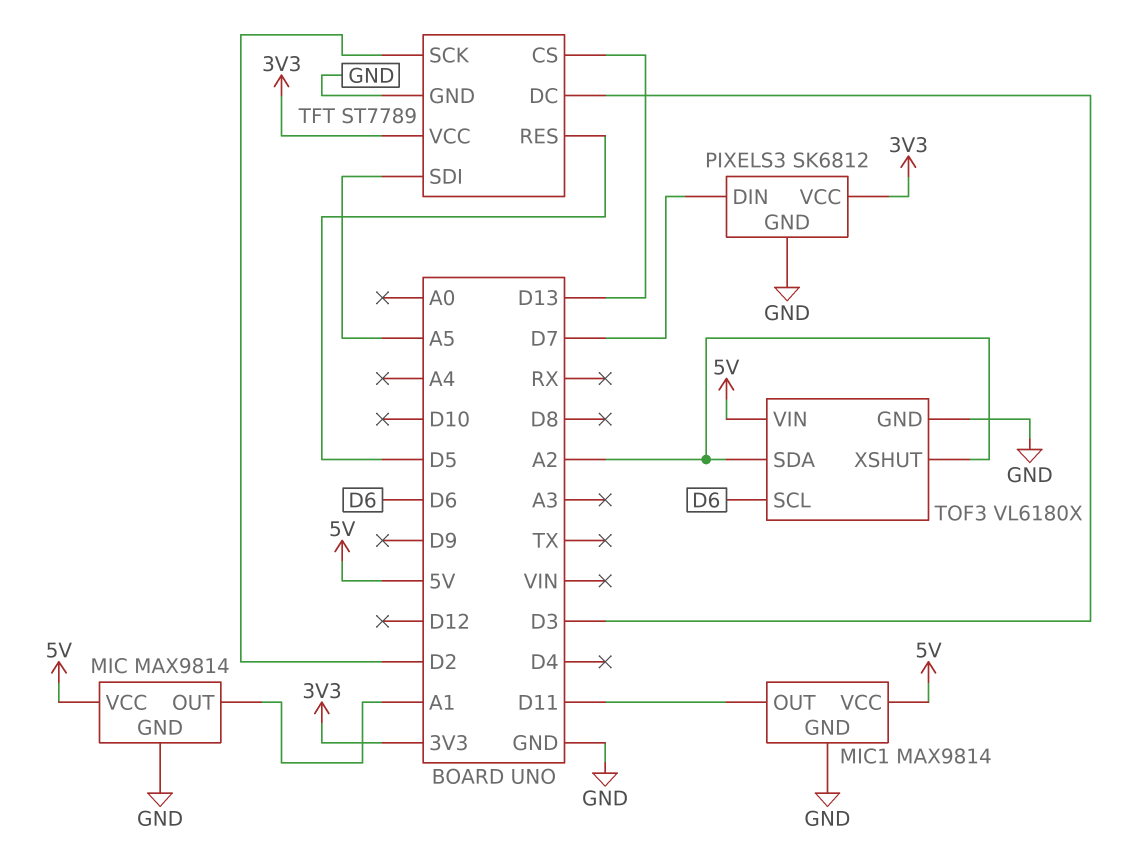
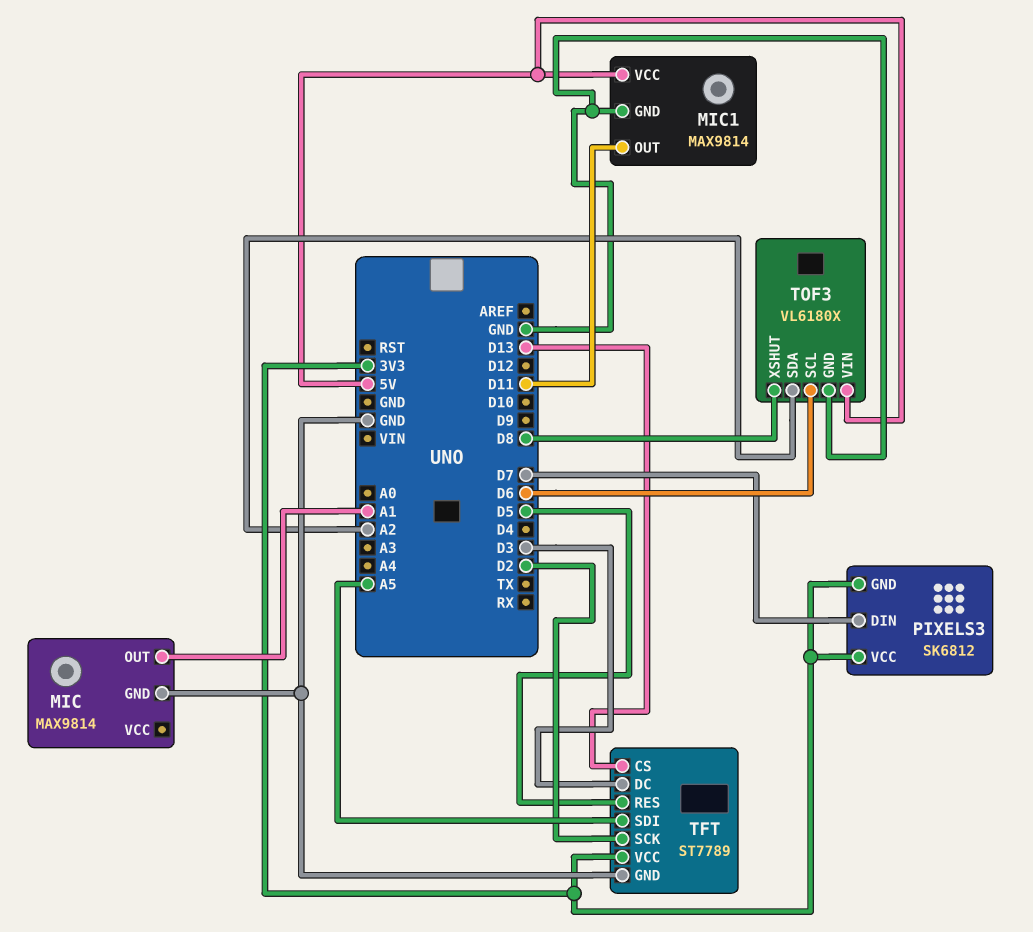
MIC pin VCC: 5V -> none
PIXELS3 pin GND: GND -> 3V3
TOF3 pin XSHUT: A2 -> D8

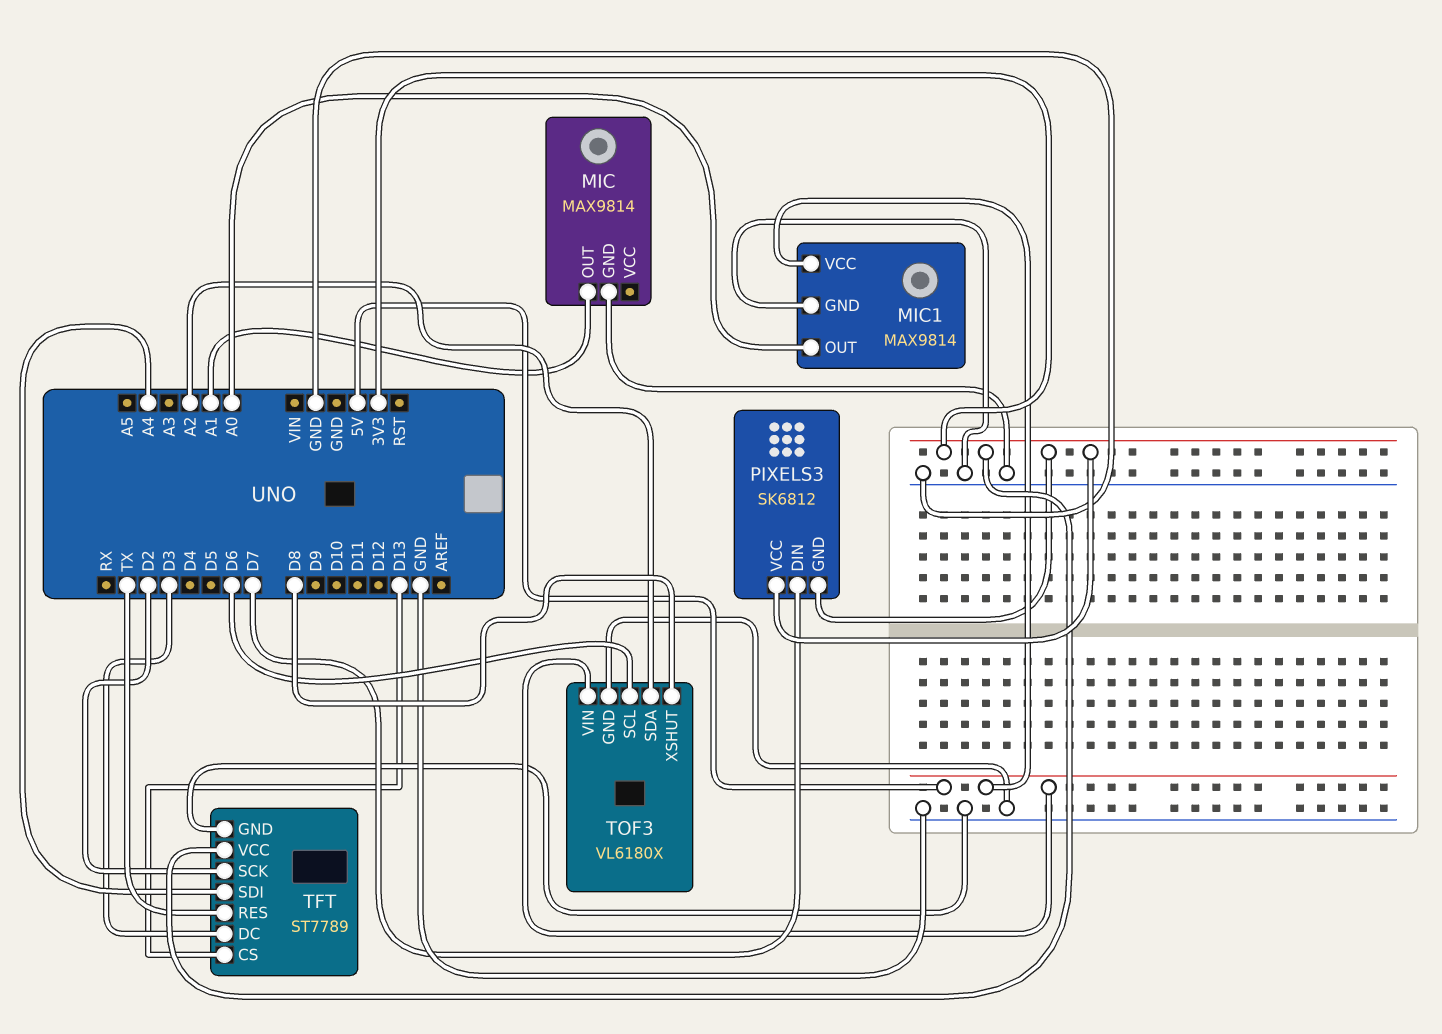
MIC1 pin OUT: D11 -> A0
TFT pin RES: D5 -> TX
TFT pin SDI: A5 -> A4

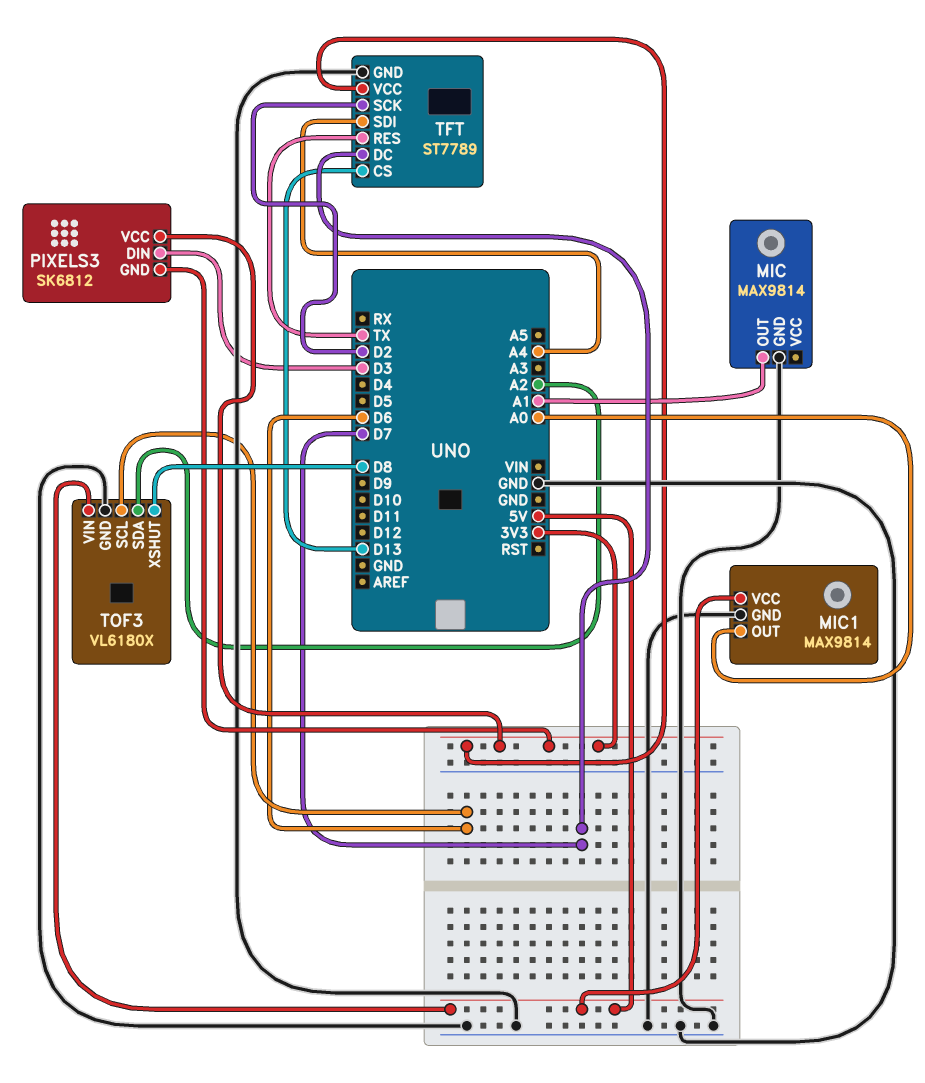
PIXELS3 pin DIN: D7 -> D3
TFT pin DC: D3 -> D7

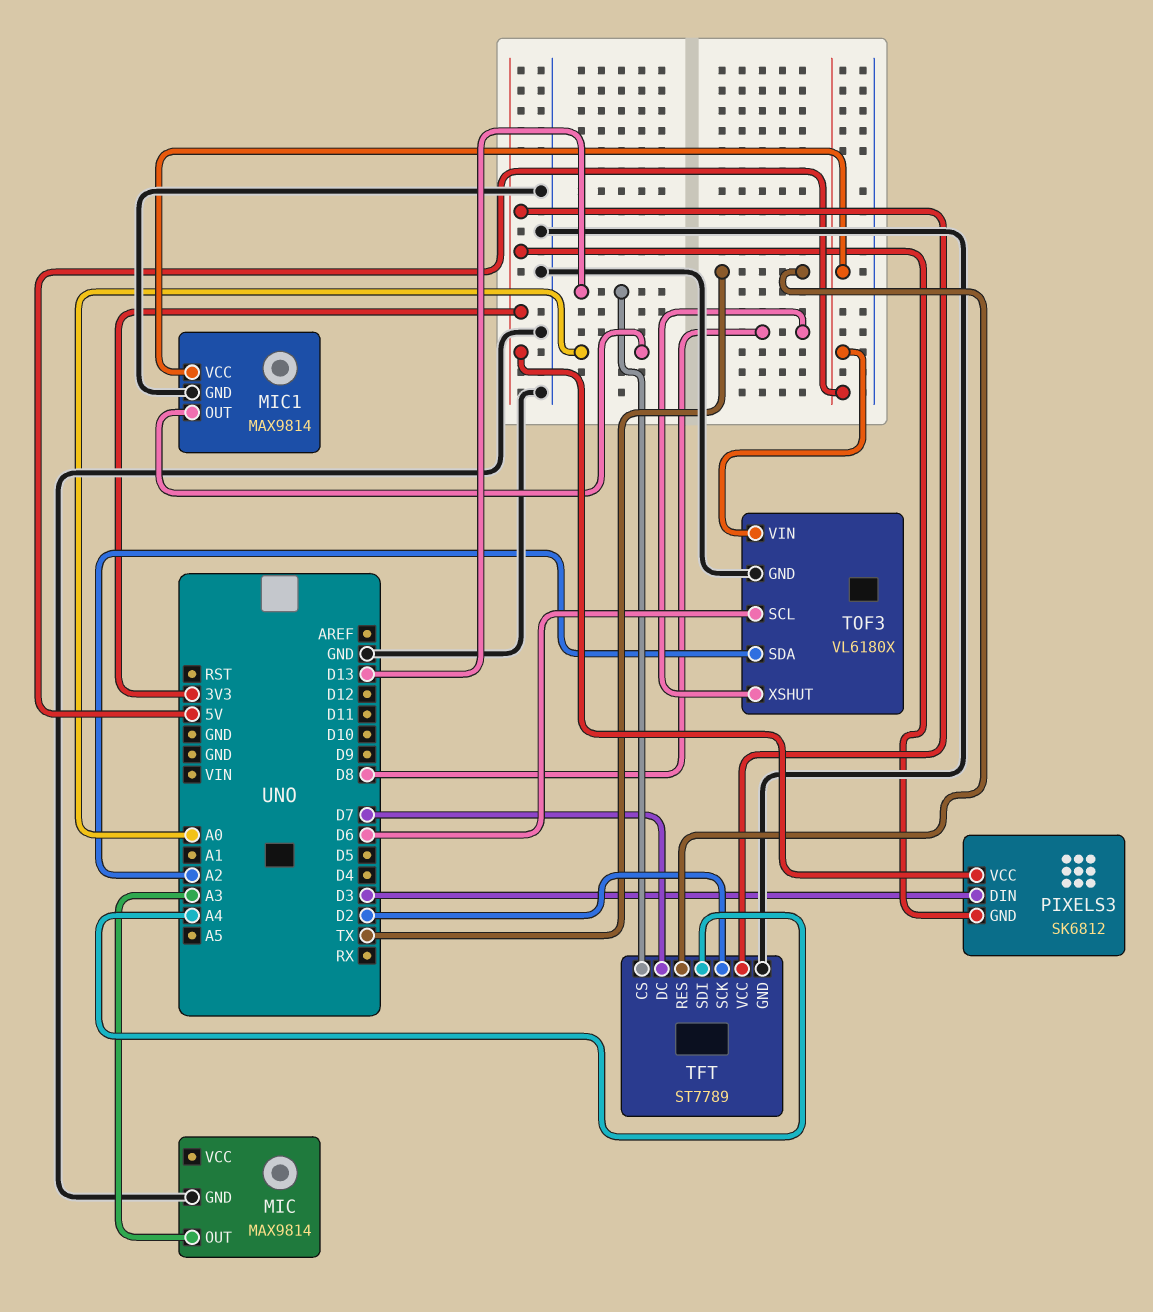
MIC pin OUT: A1 -> A3

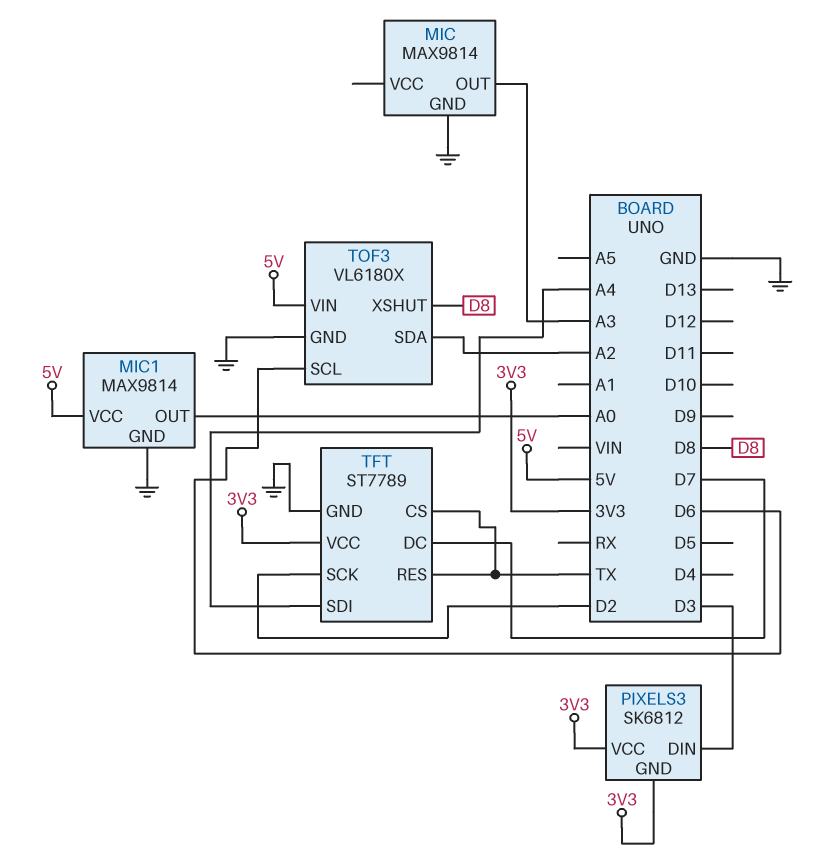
TFT pin CS: D13 -> TX

